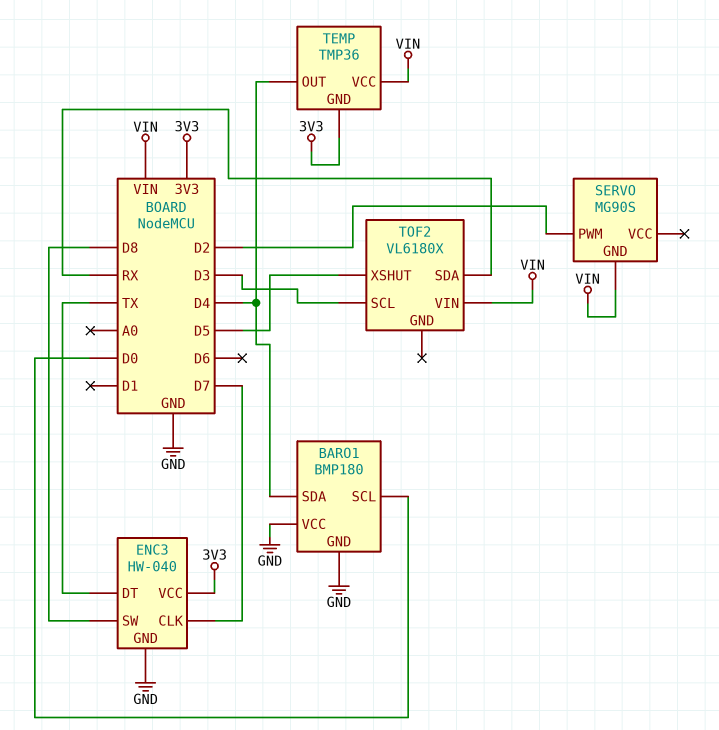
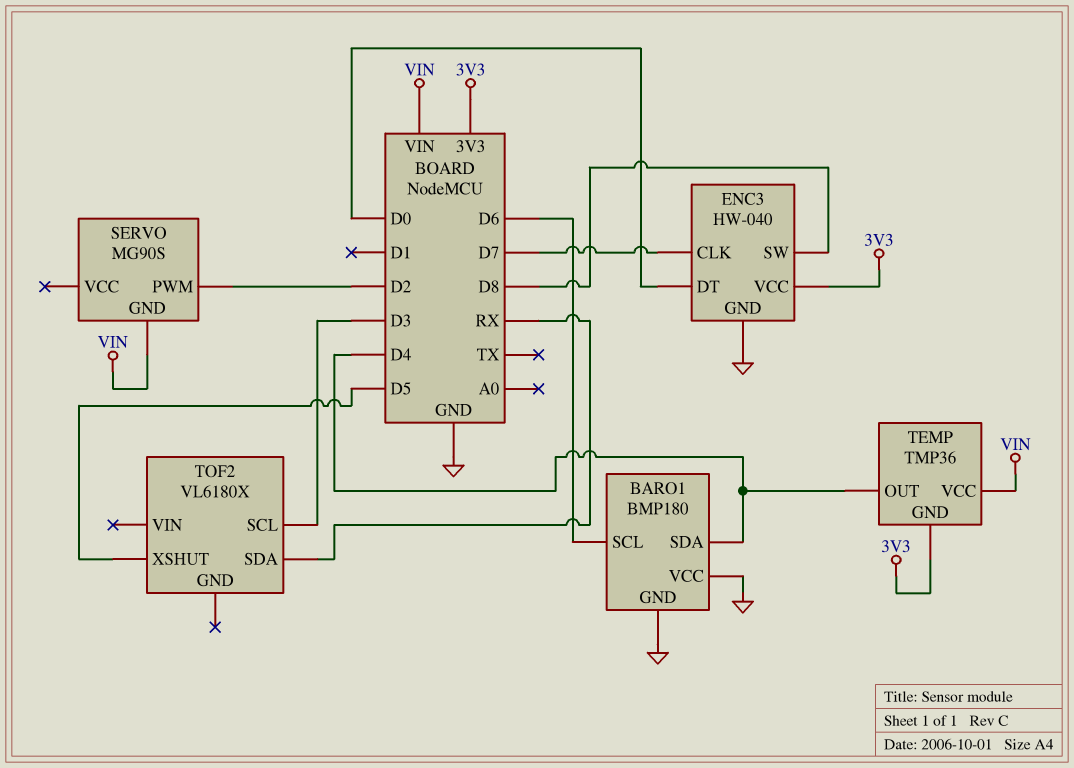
BARO1 pin SCL: D0 -> D6
ENC3 pin DT: TX -> D0
TOF2 pin VIN: VIN -> none

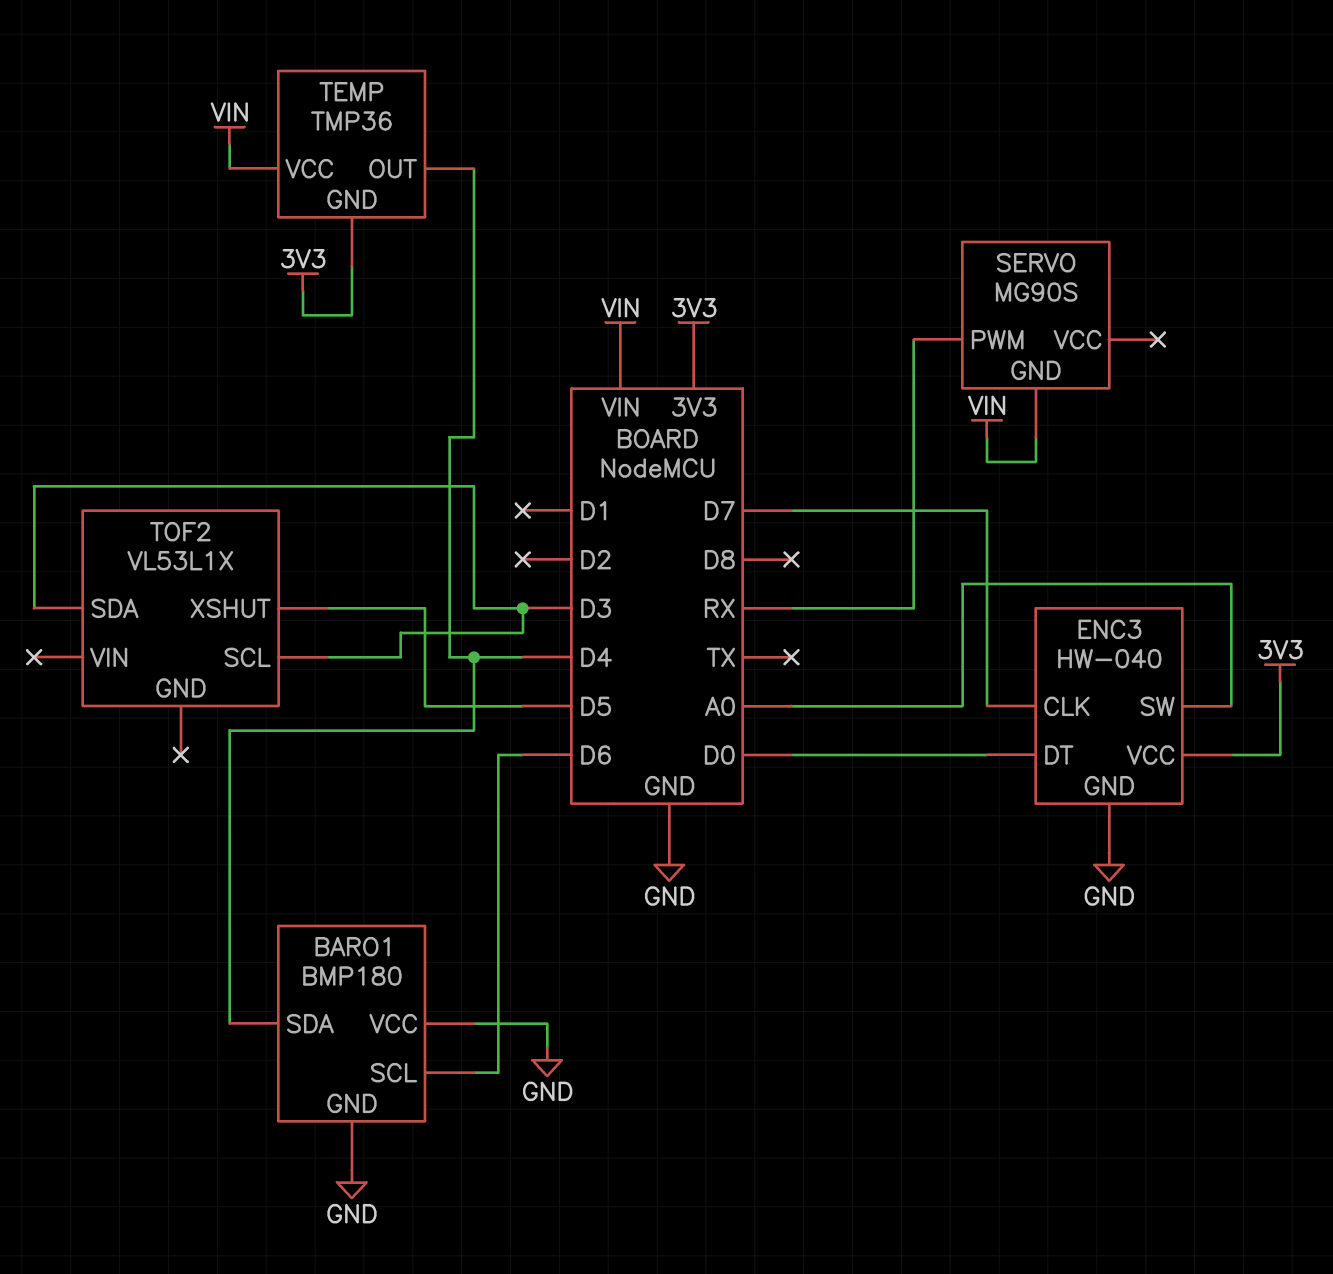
ENC3 pin SW: D8 -> A0
SERVO pin PWM: D2 -> RX
TOF2: VL6180X -> VL53L1X
TOF2 pin SDA: RX -> D3

